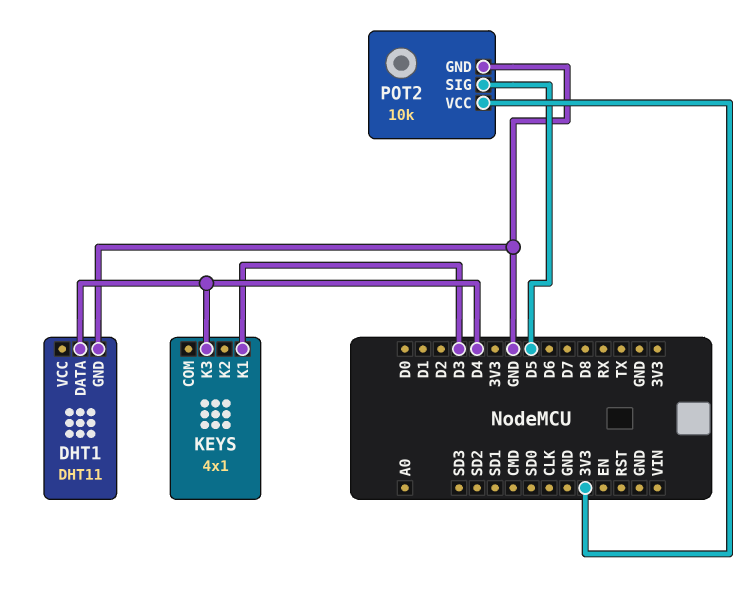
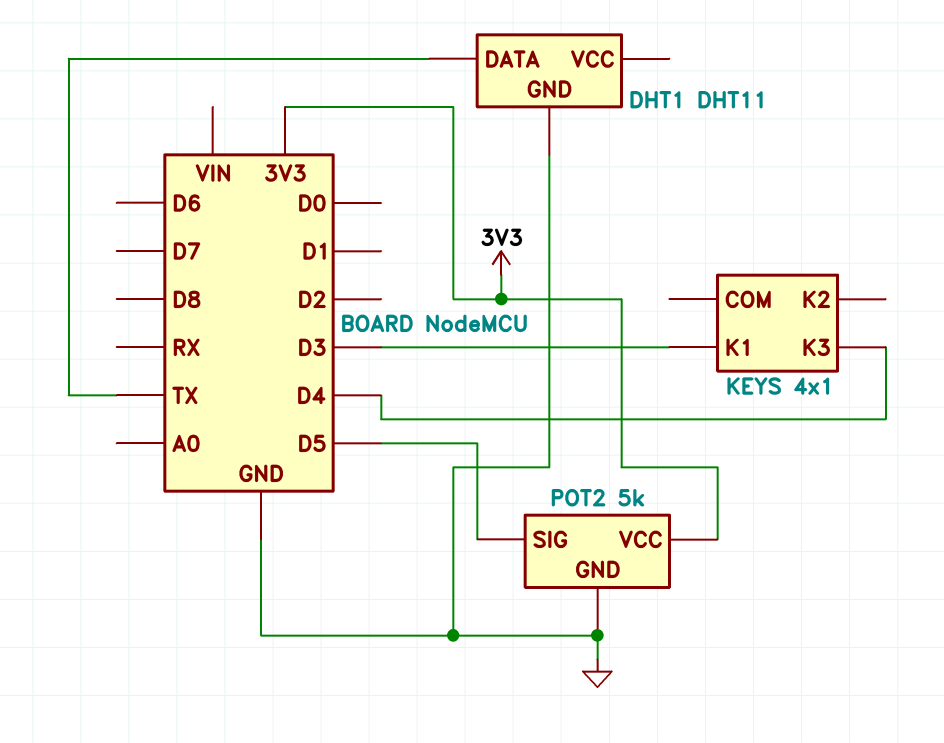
DHT1 pin DATA: D4 -> TX
POT2: 10k -> 5k

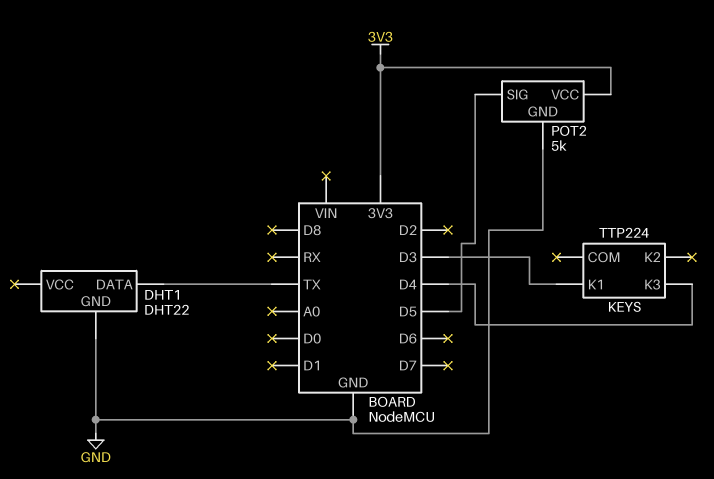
DHT1: DHT11 -> DHT22
KEYS: 4x1 -> TTP224

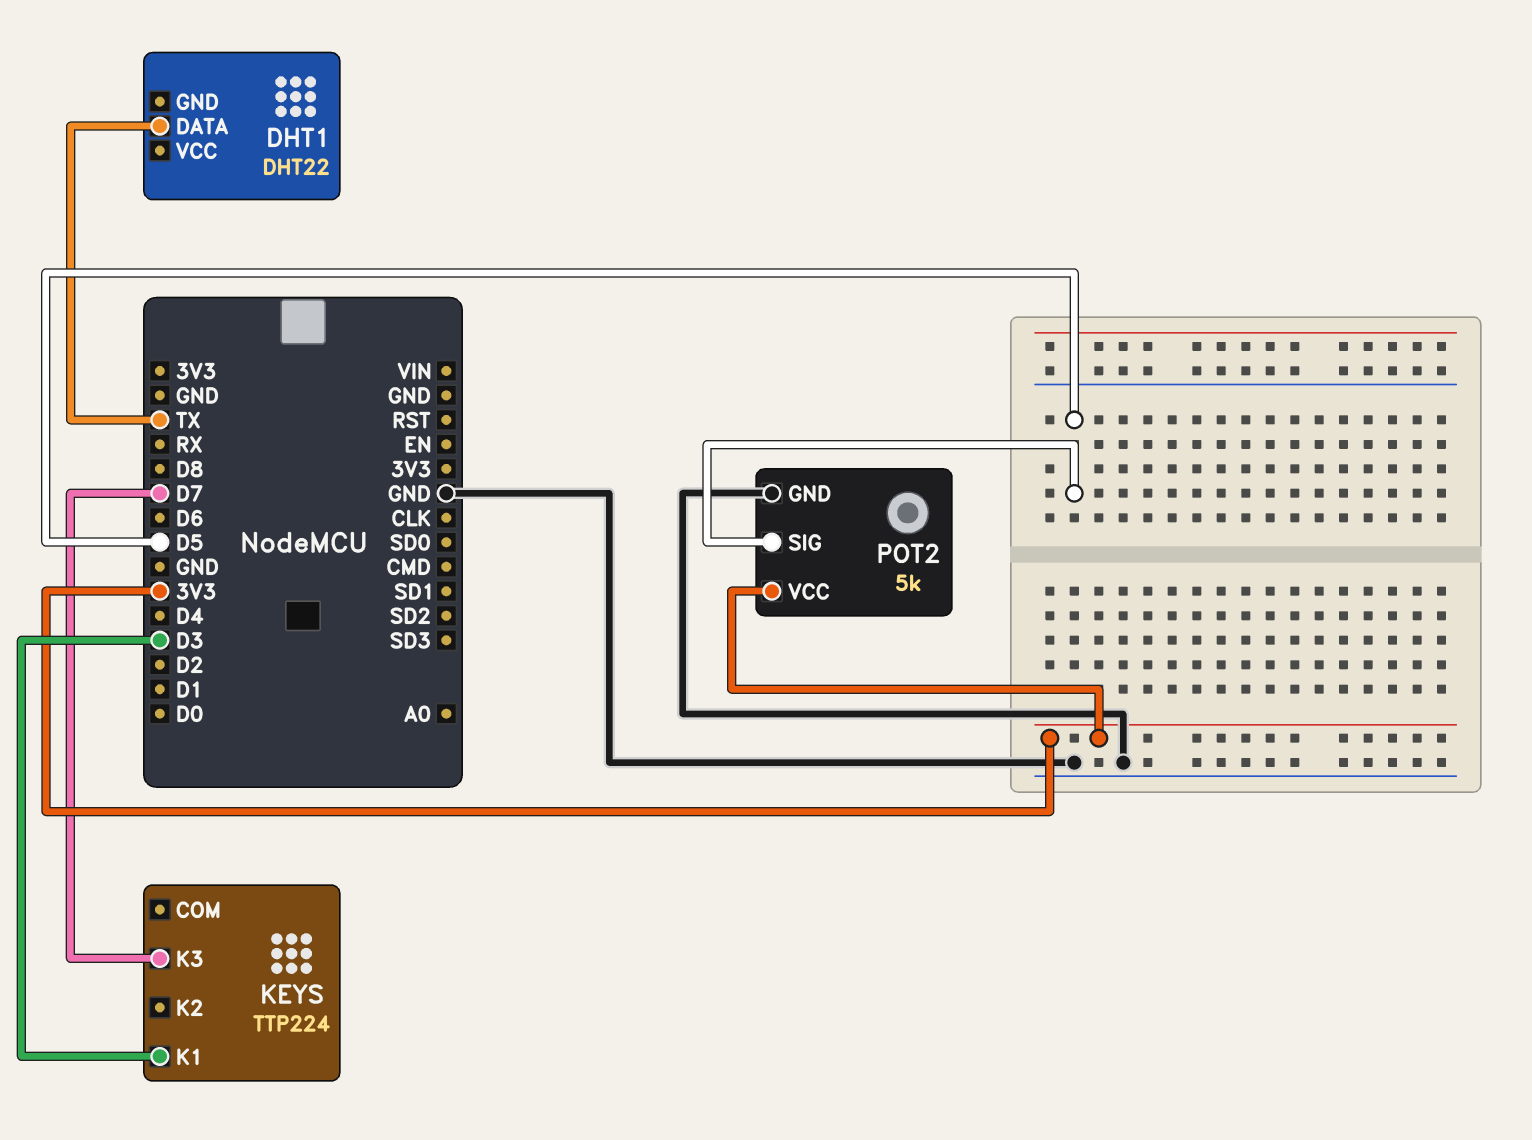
DHT1 pin GND: GND -> none
KEYS pin K3: D4 -> D7

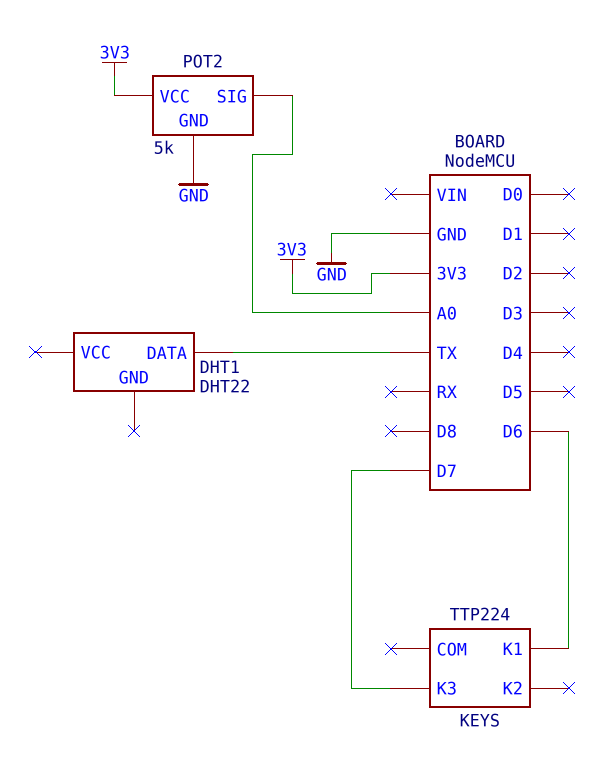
KEYS pin K1: D3 -> D6
POT2 pin SIG: D5 -> A0

